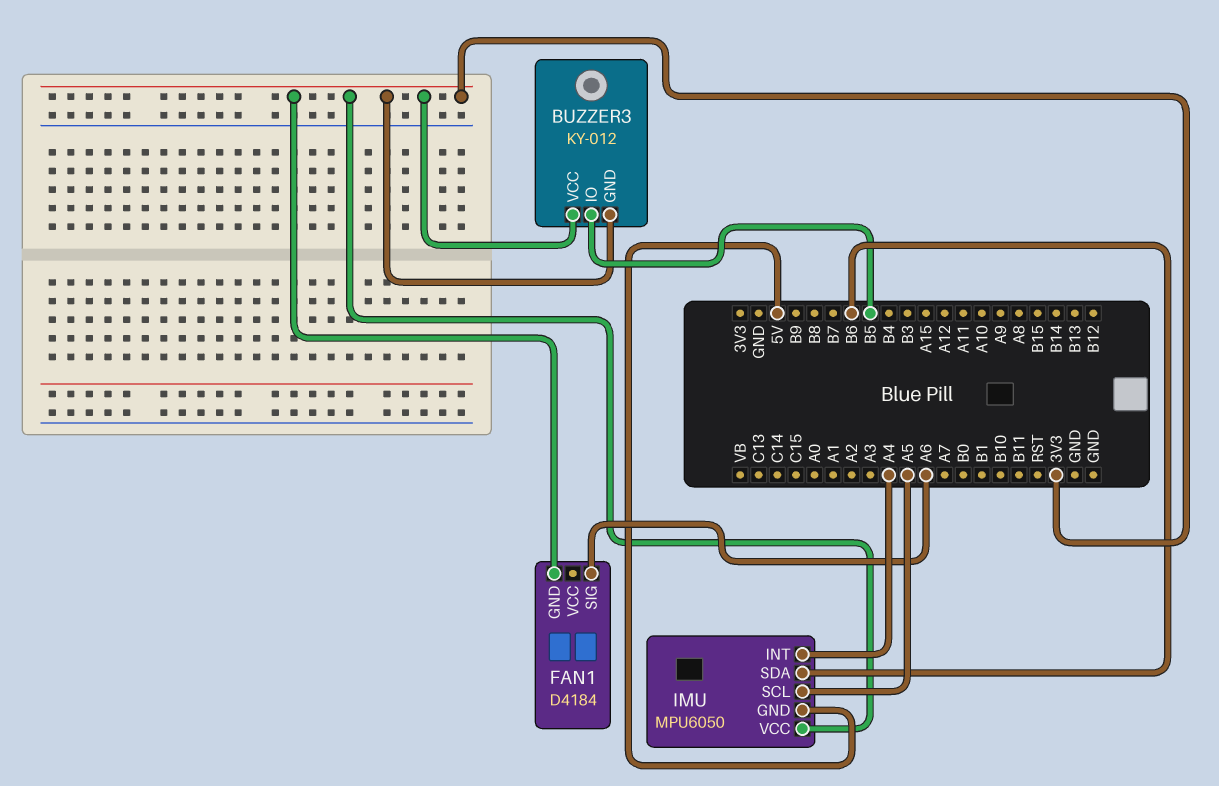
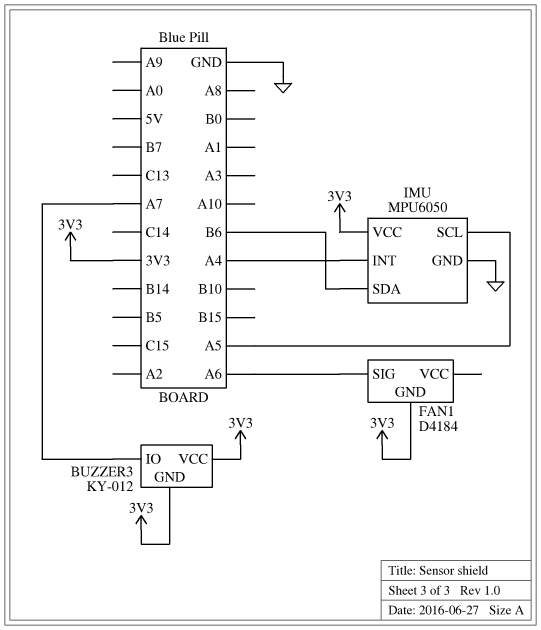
BUZZER3 pin IO: B5 -> A7
IMU pin GND: 5V -> GND

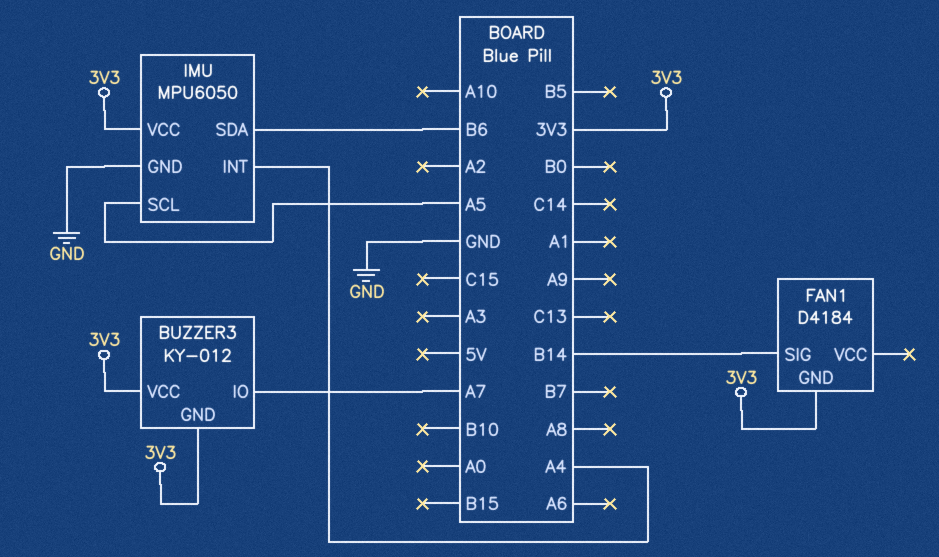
FAN1 pin SIG: A6 -> B14

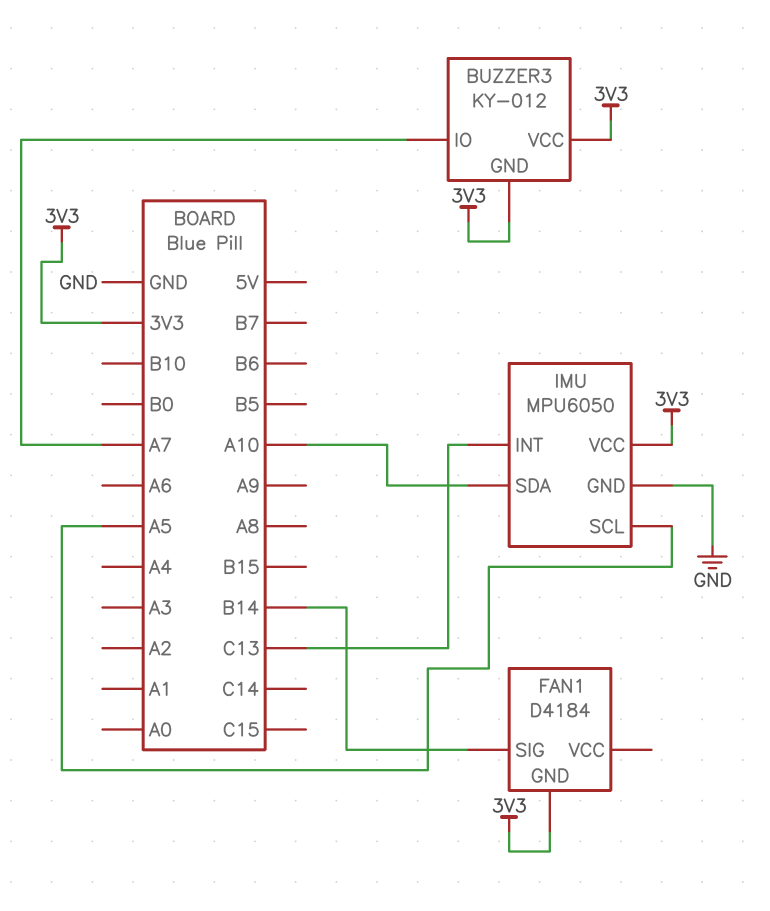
IMU pin INT: A4 -> C13
IMU pin SDA: B6 -> A10

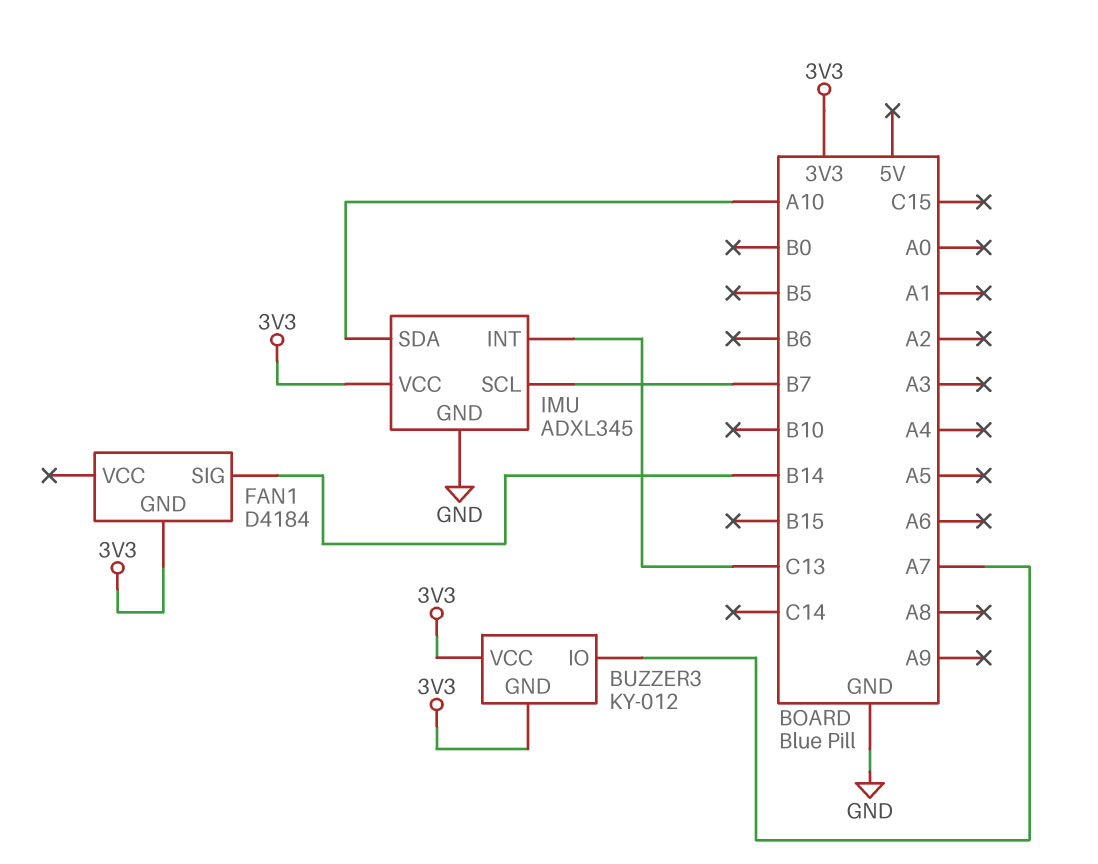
IMU: MPU6050 -> ADXL345
IMU pin SCL: A5 -> B7

